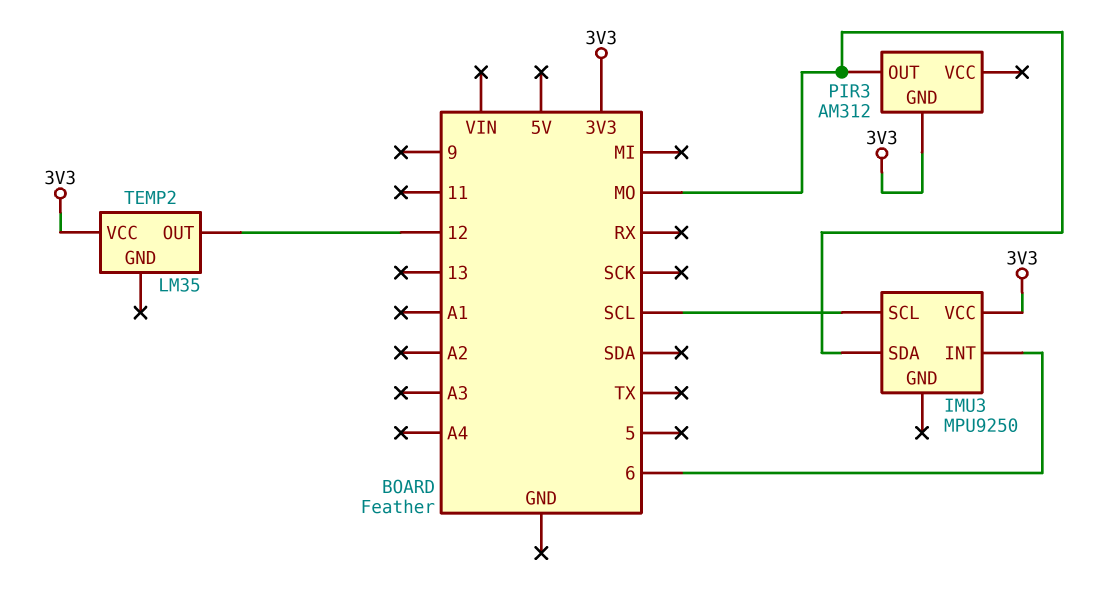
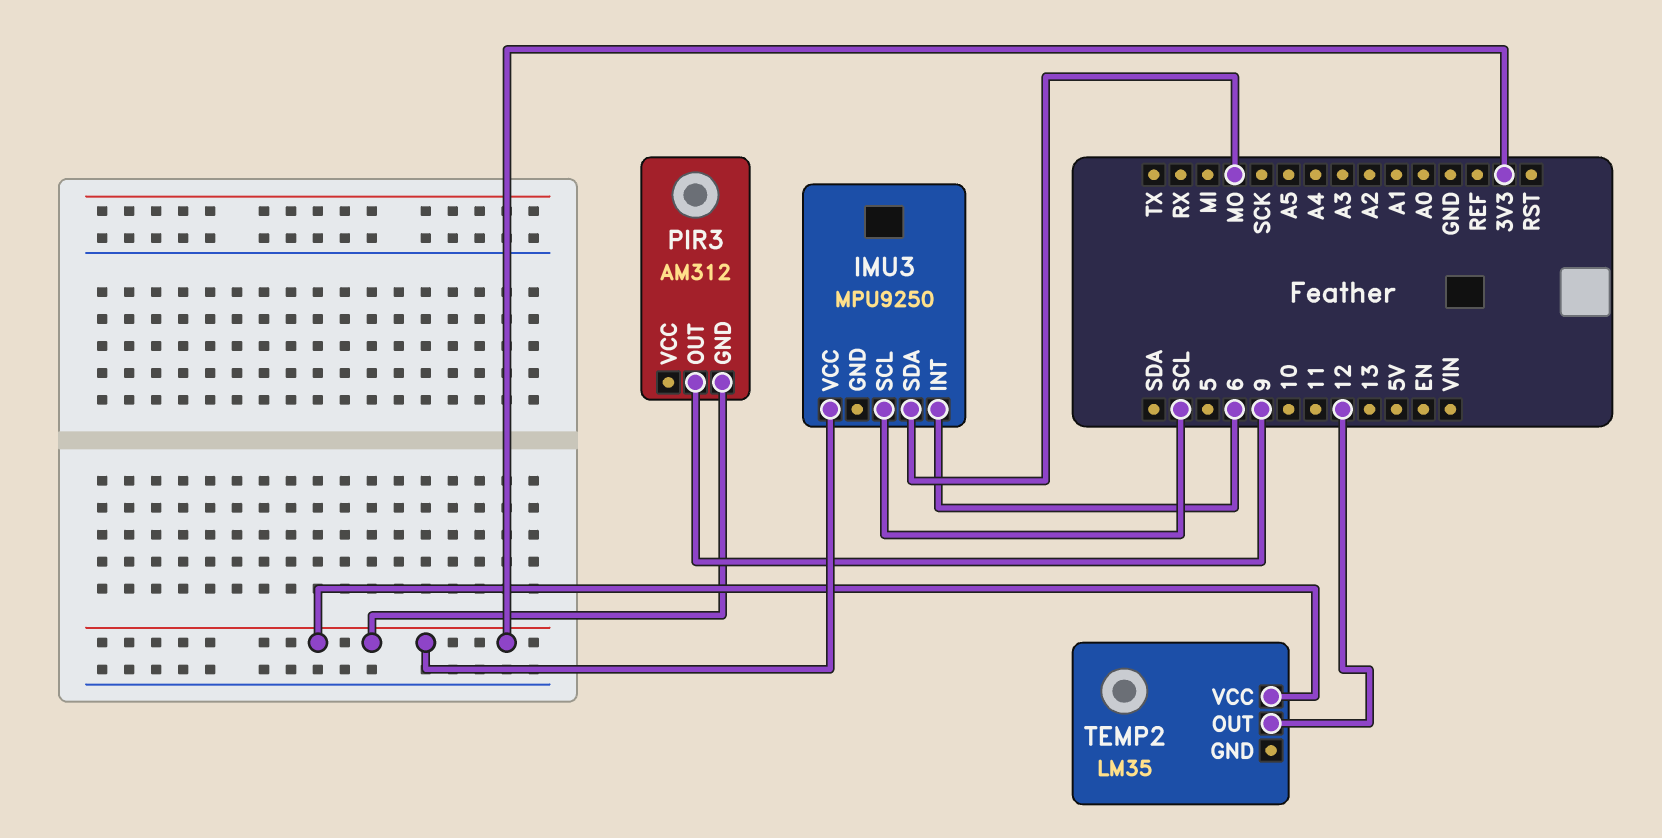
PIR3 pin OUT: MO -> 9

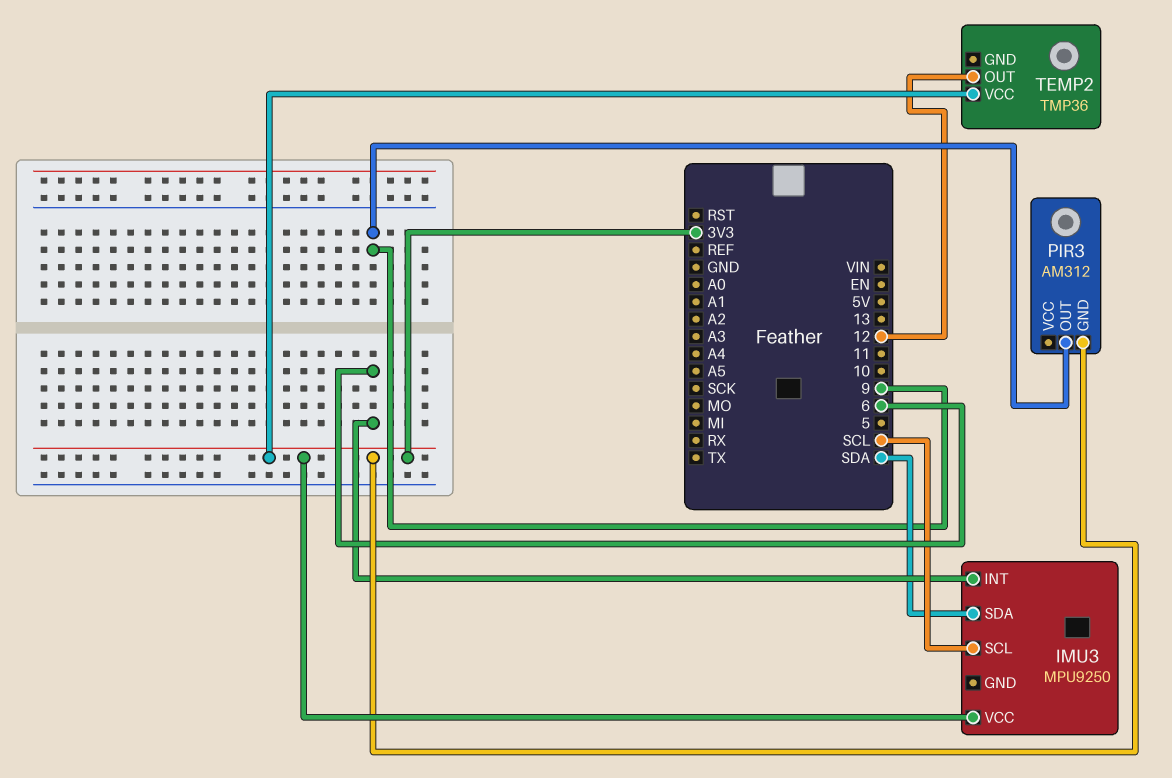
IMU3 pin SDA: MO -> SDA
TEMP2: LM35 -> TMP36

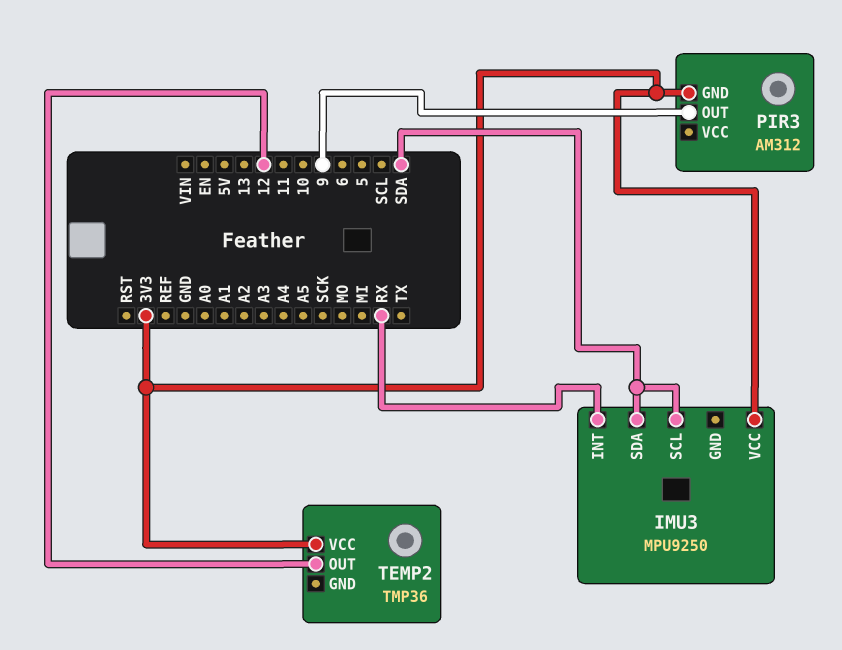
IMU3 pin INT: 6 -> RX
IMU3 pin SCL: SCL -> SDA

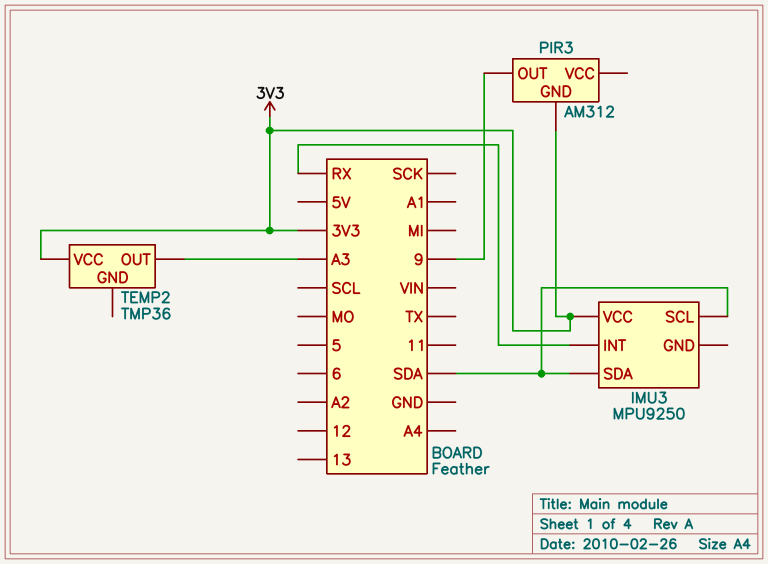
TEMP2 pin OUT: 12 -> A3

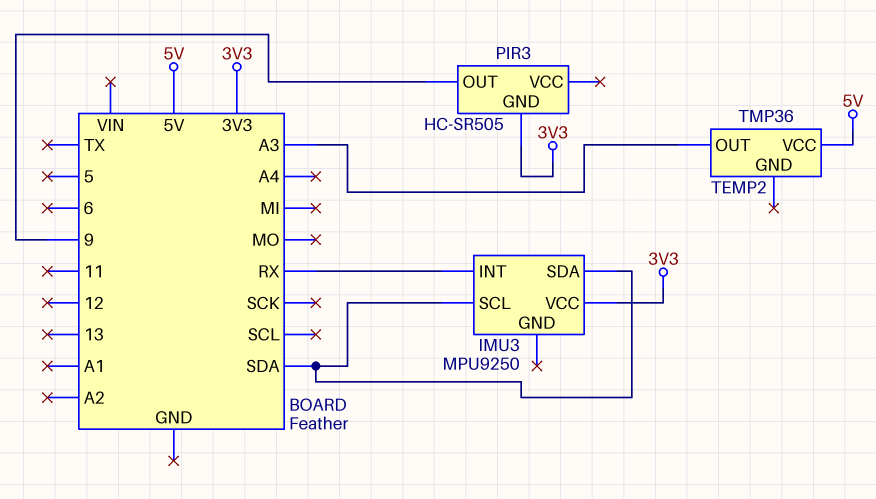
PIR3: AM312 -> HC-SR505
TEMP2 pin VCC: 3V3 -> 5V

